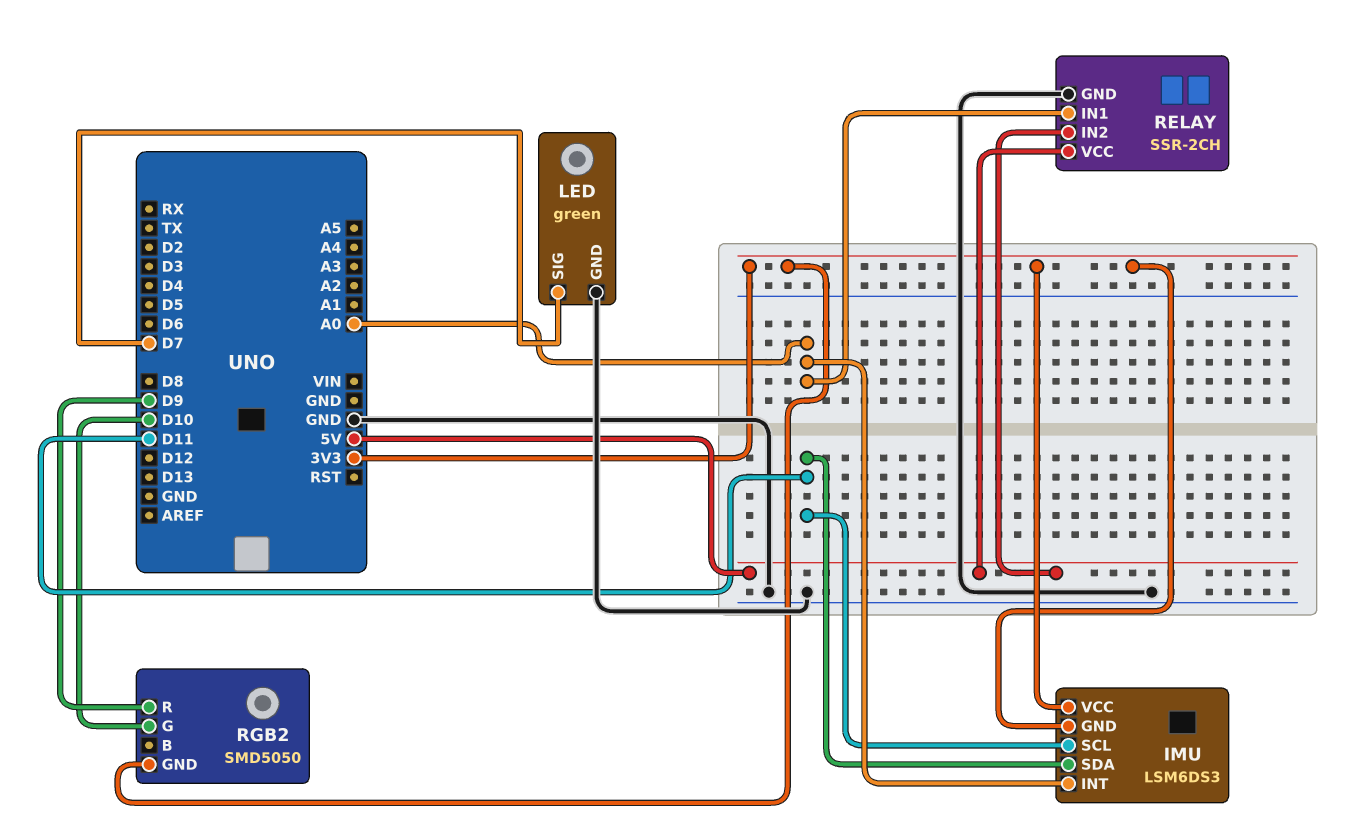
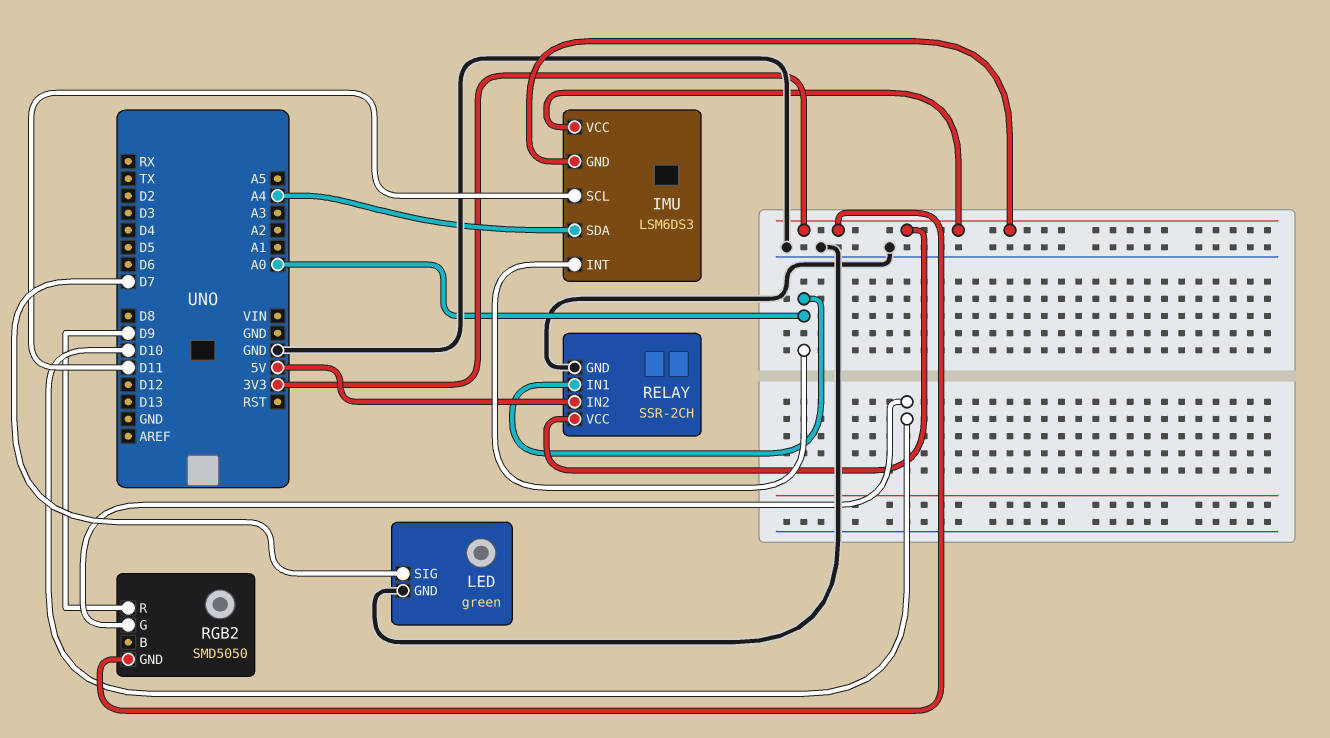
IMU pin SDA: D11 -> A4
RELAY pin VCC: 5V -> 3V3

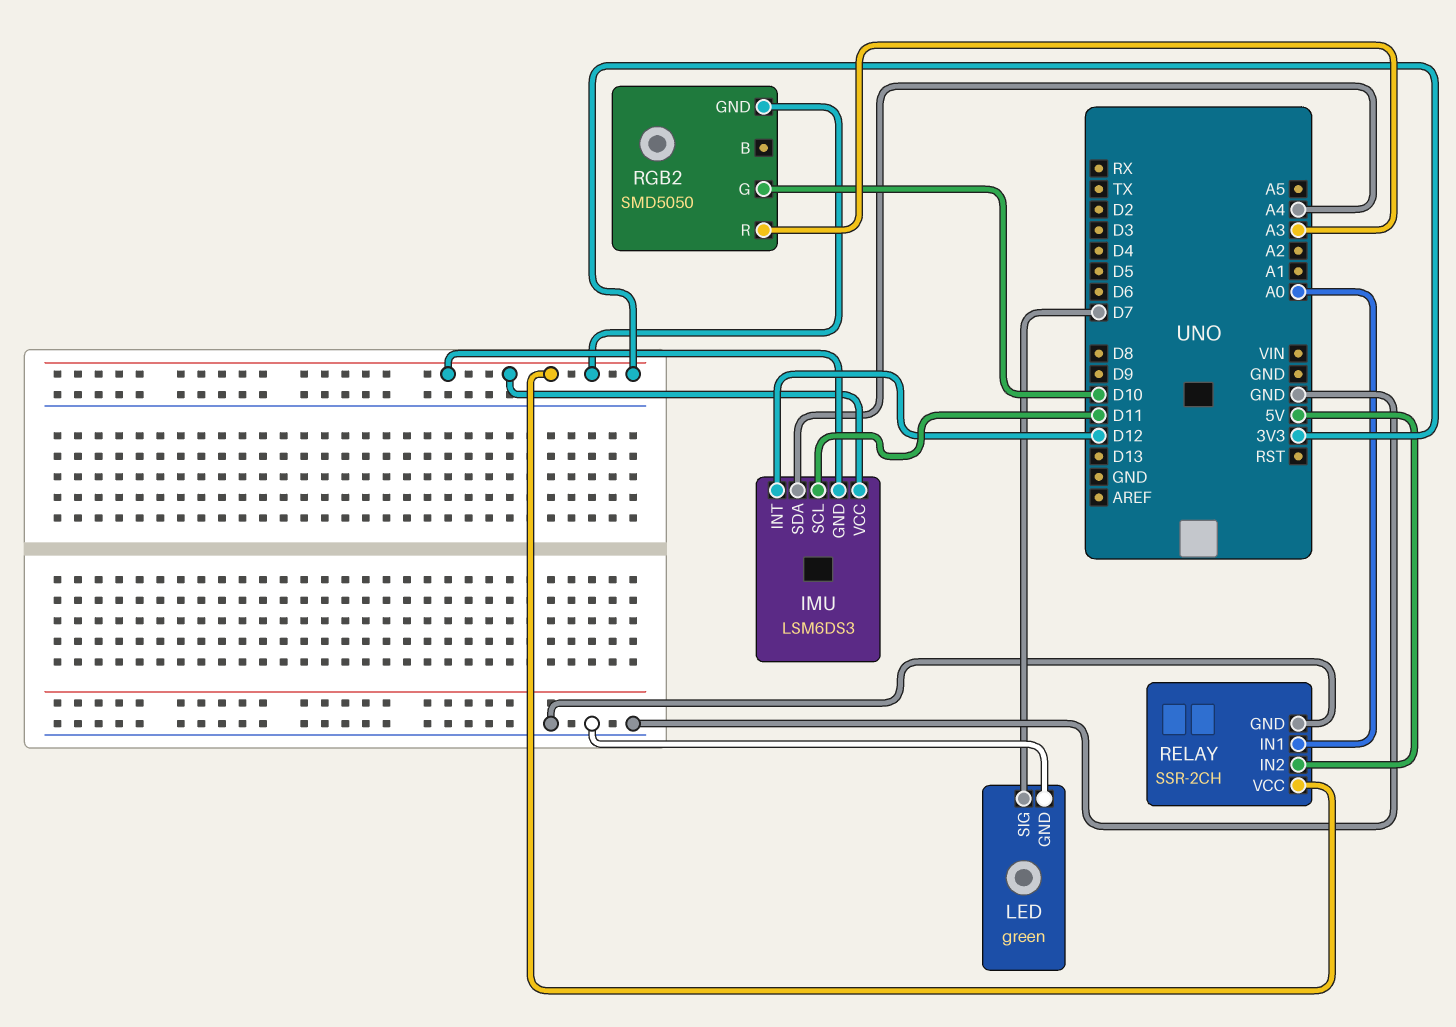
IMU pin INT: A0 -> D12
RGB2 pin R: D9 -> A3

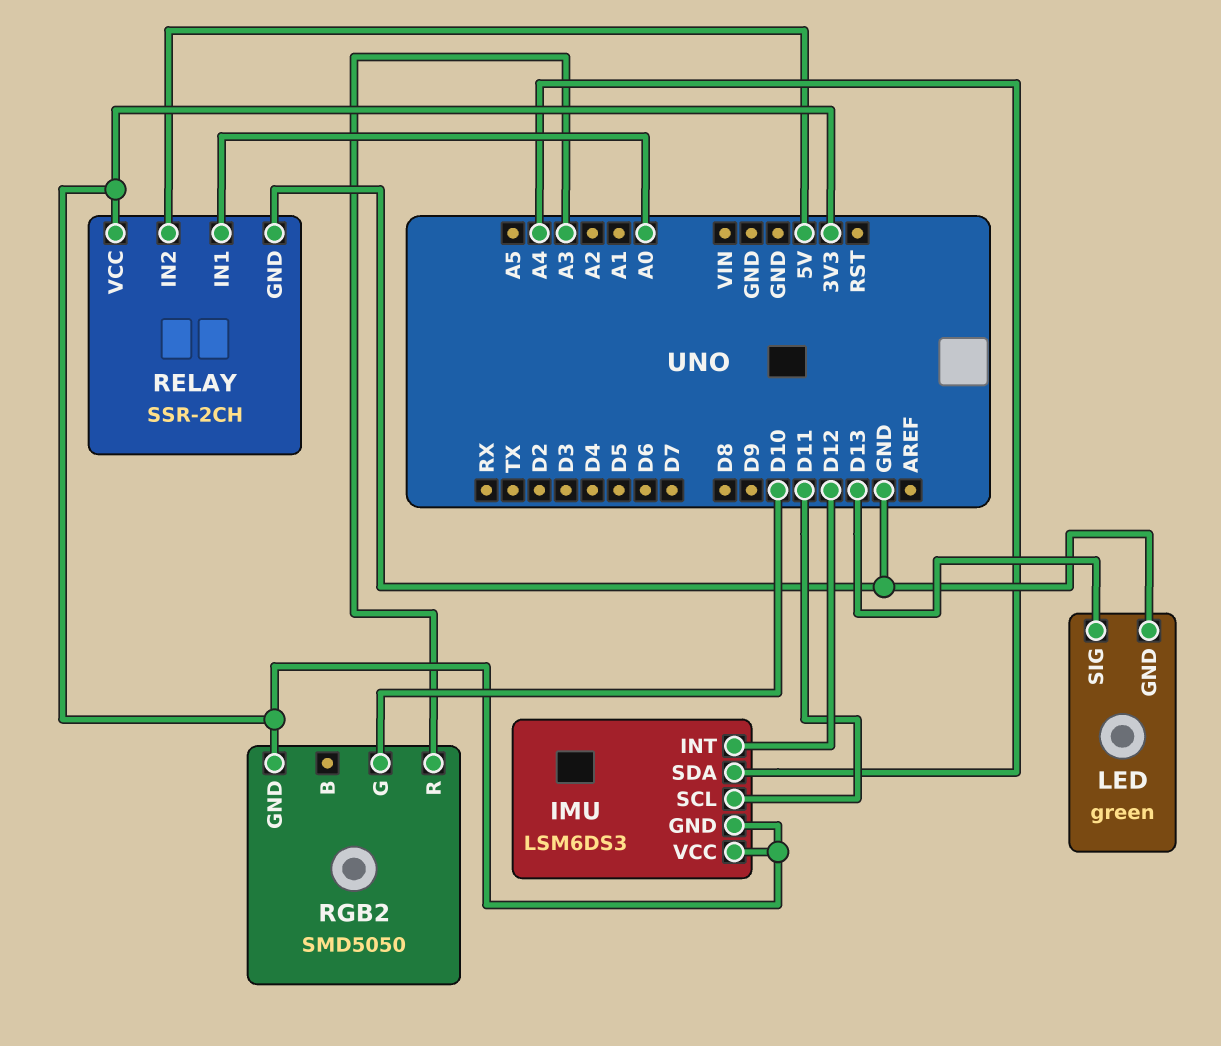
LED pin SIG: D7 -> D13

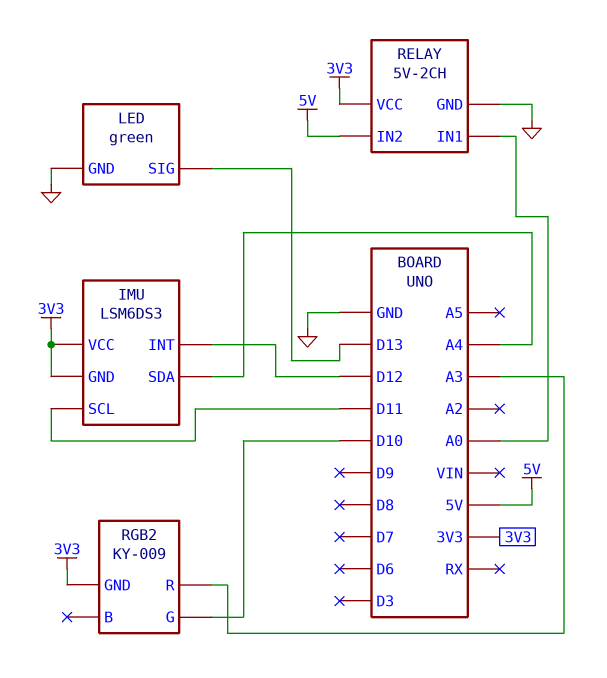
RELAY: SSR-2CH -> 5V-2CH
RGB2: SMD5050 -> KY-009

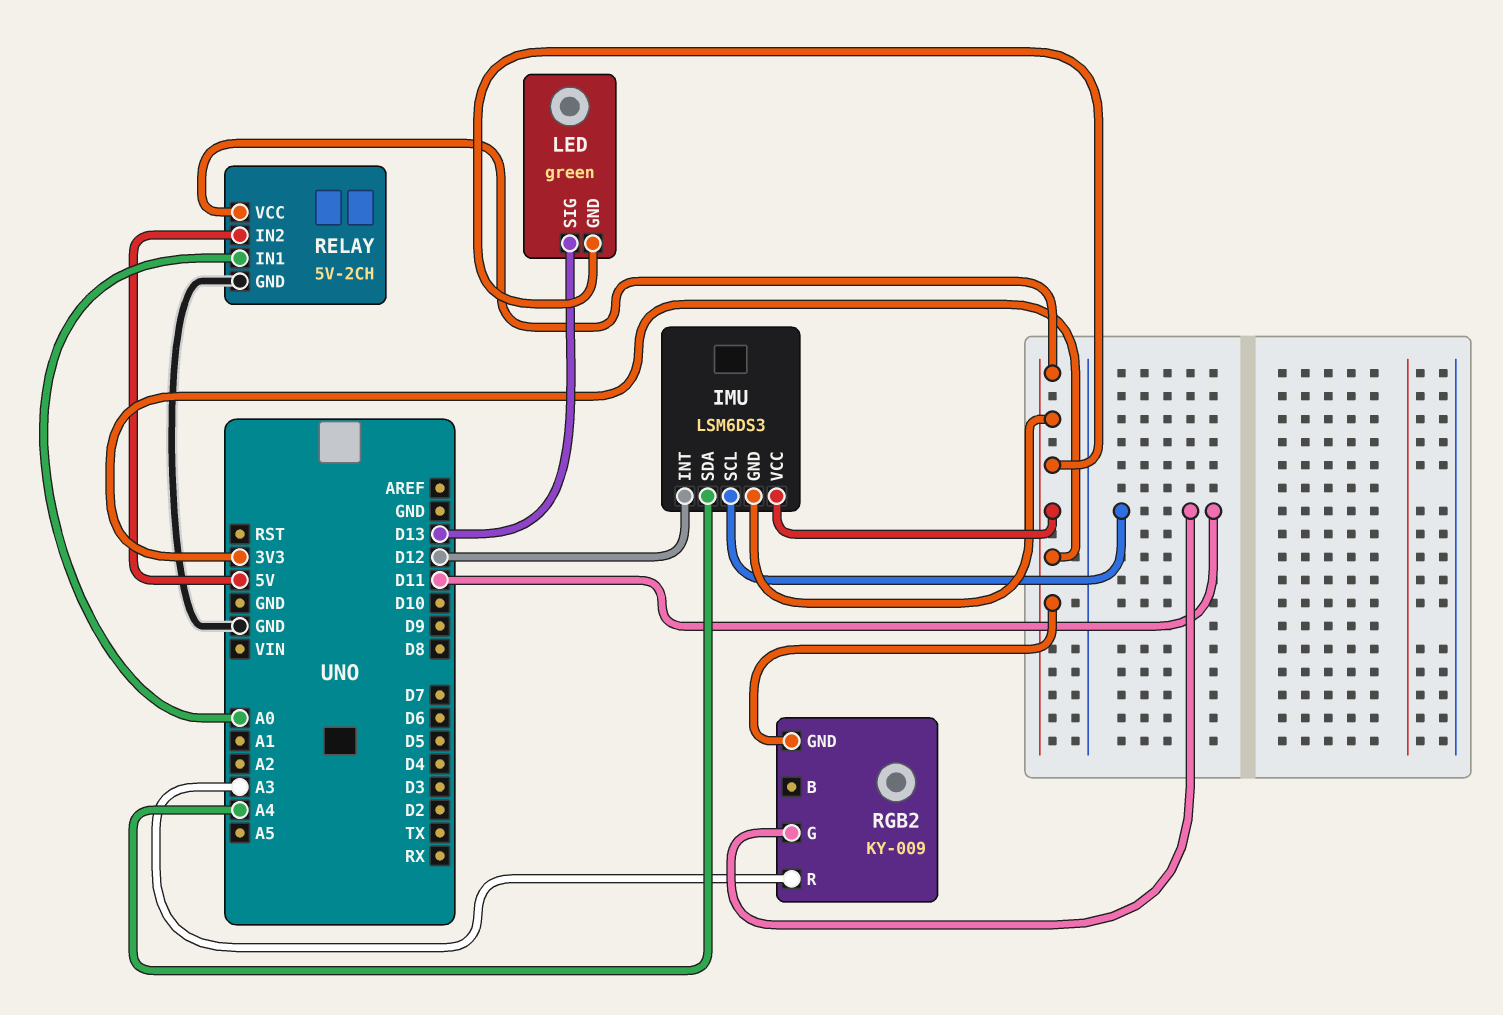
LED pin GND: GND -> 3V3
RGB2 pin G: D10 -> D11

